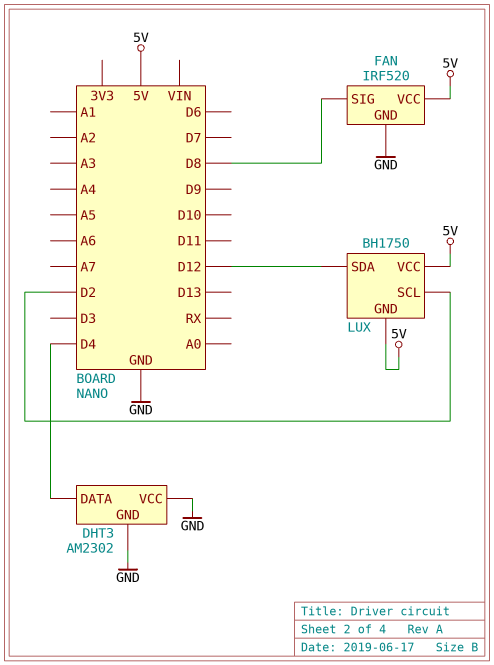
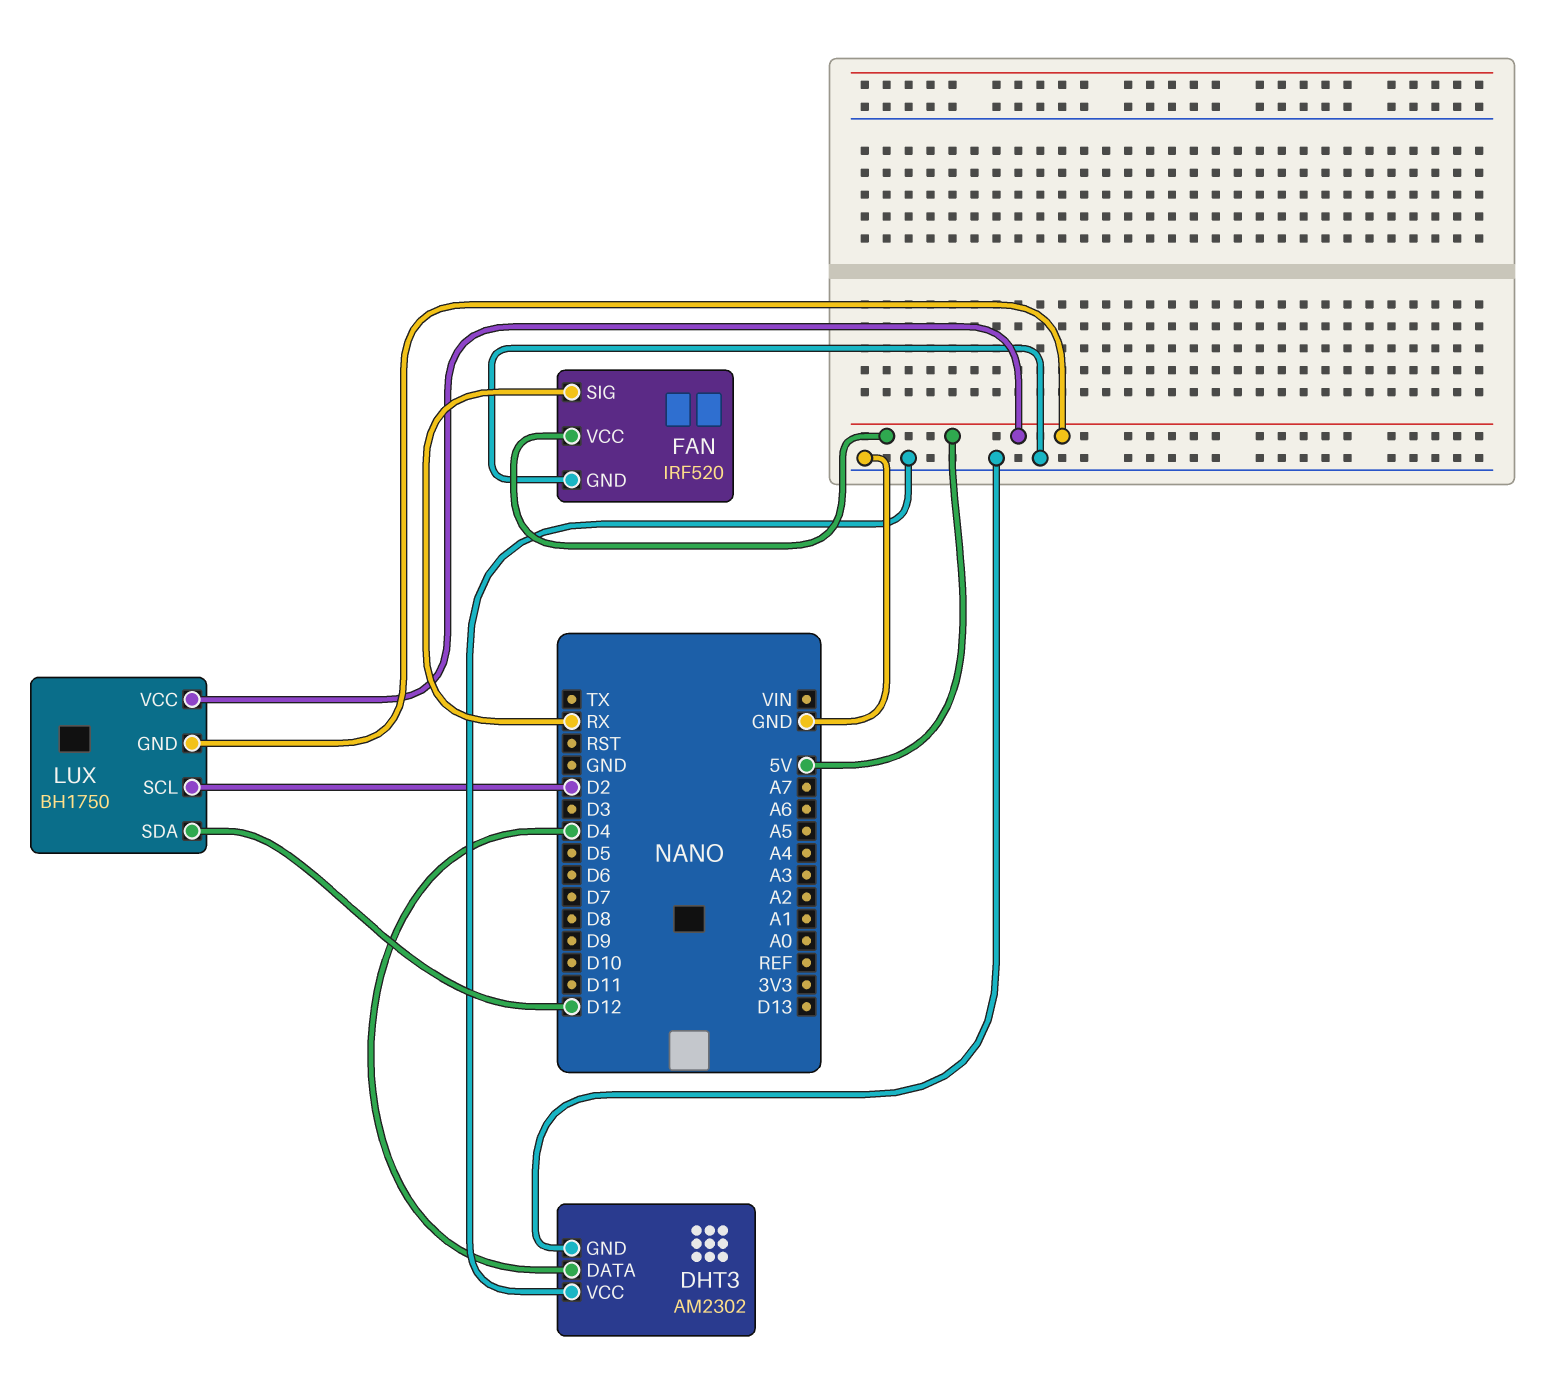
FAN pin SIG: D8 -> RX

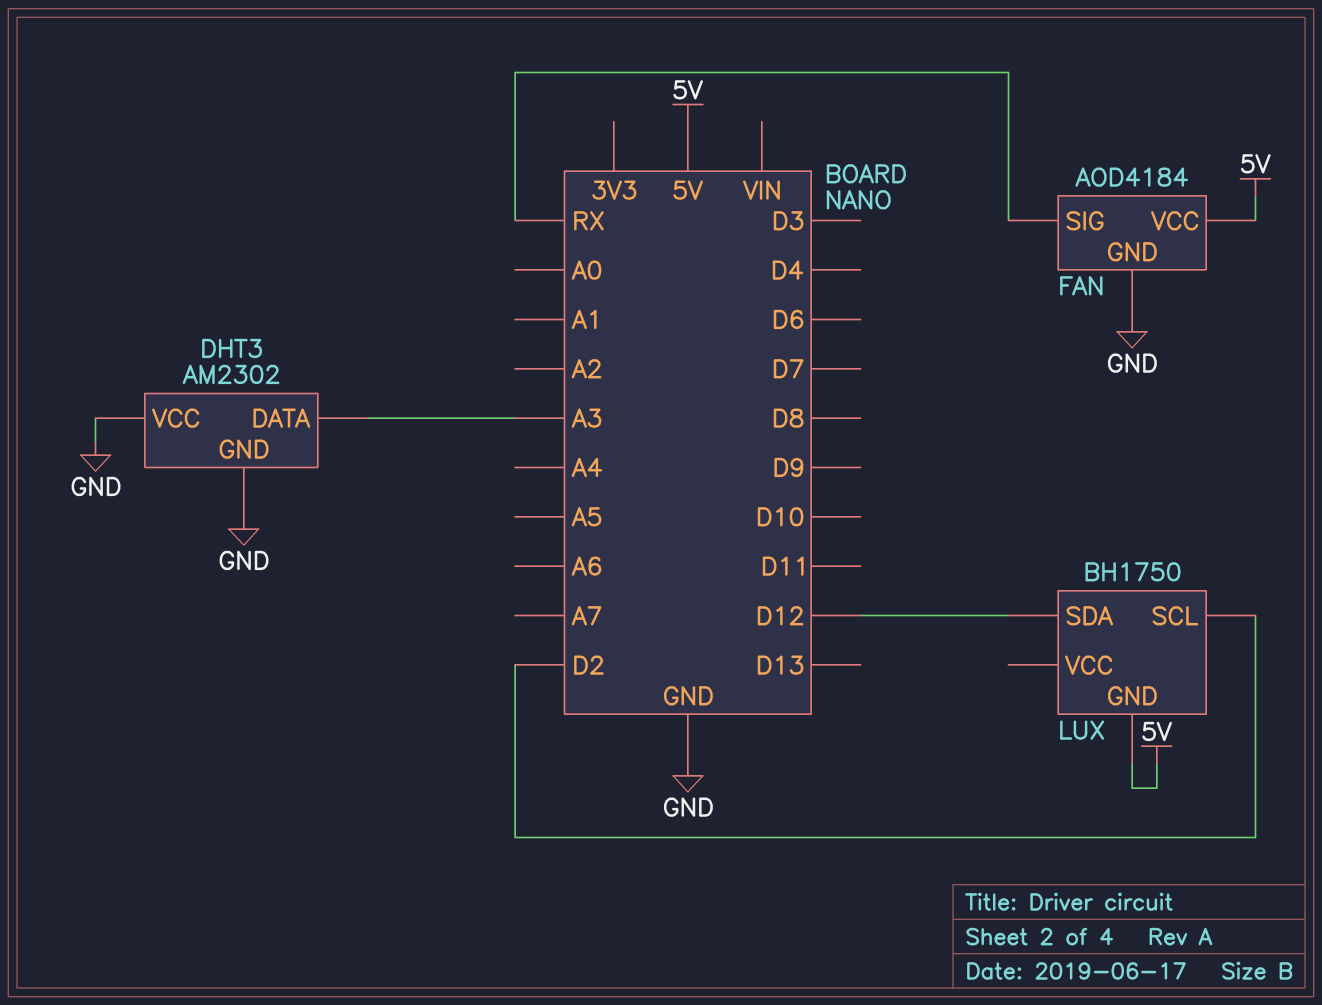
DHT3 pin DATA: D4 -> A3
FAN: IRF520 -> AOD4184
LUX pin VCC: 5V -> none

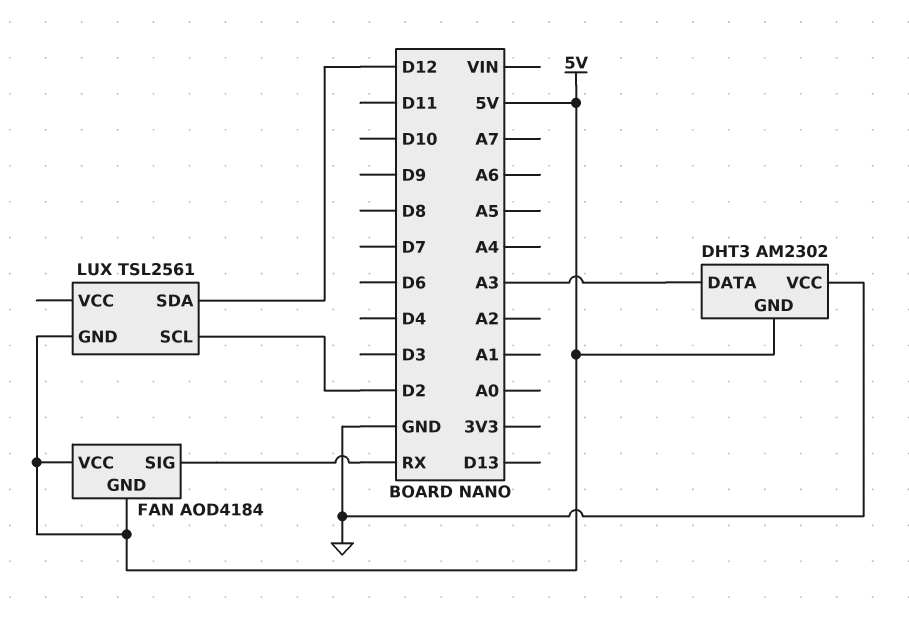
DHT3 pin GND: GND -> 5V
FAN pin GND: GND -> 5V
LUX: BH1750 -> TSL2561

